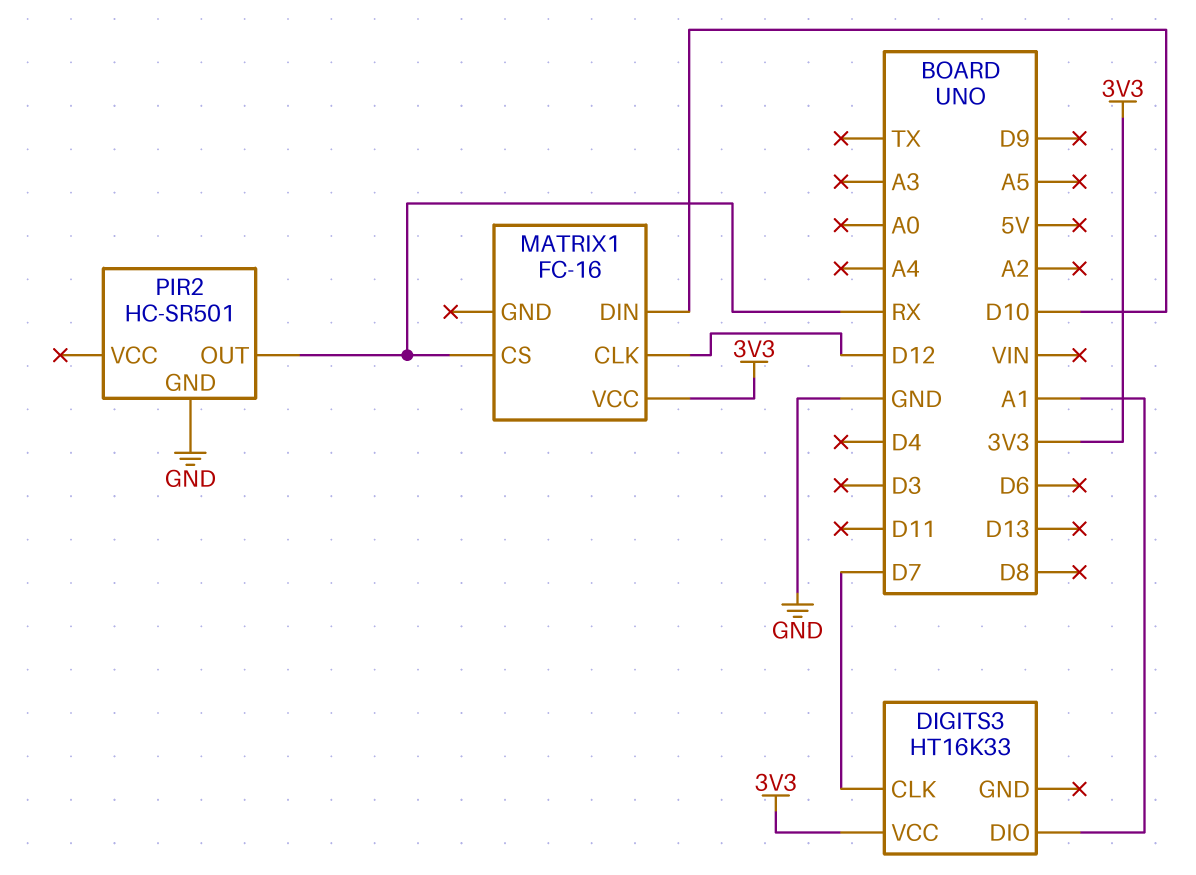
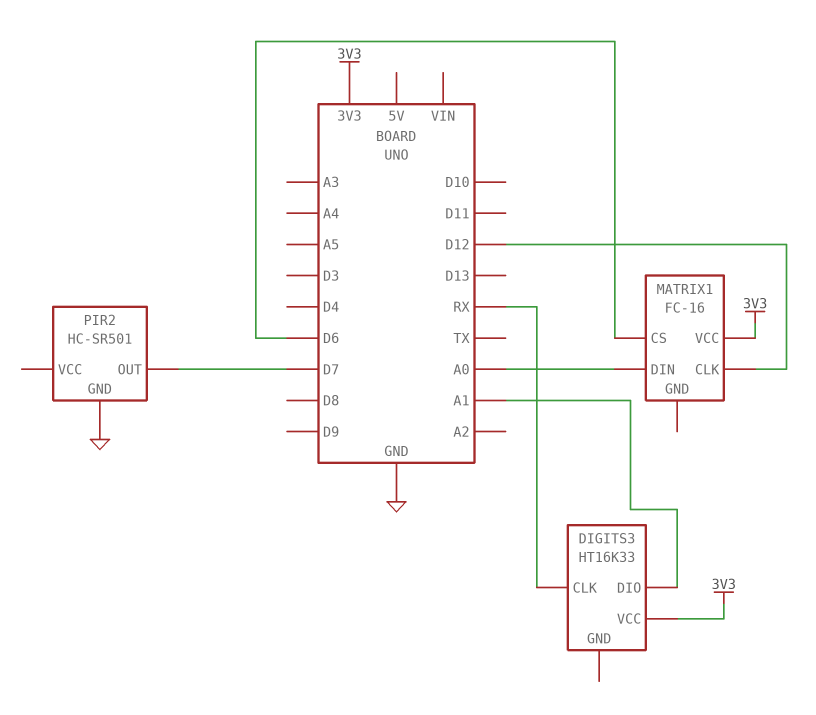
DIGITS3 pin CLK: D7 -> RX
MATRIX1 pin CS: RX -> D6
MATRIX1 pin DIN: D10 -> A0
PIR2 pin OUT: RX -> D7

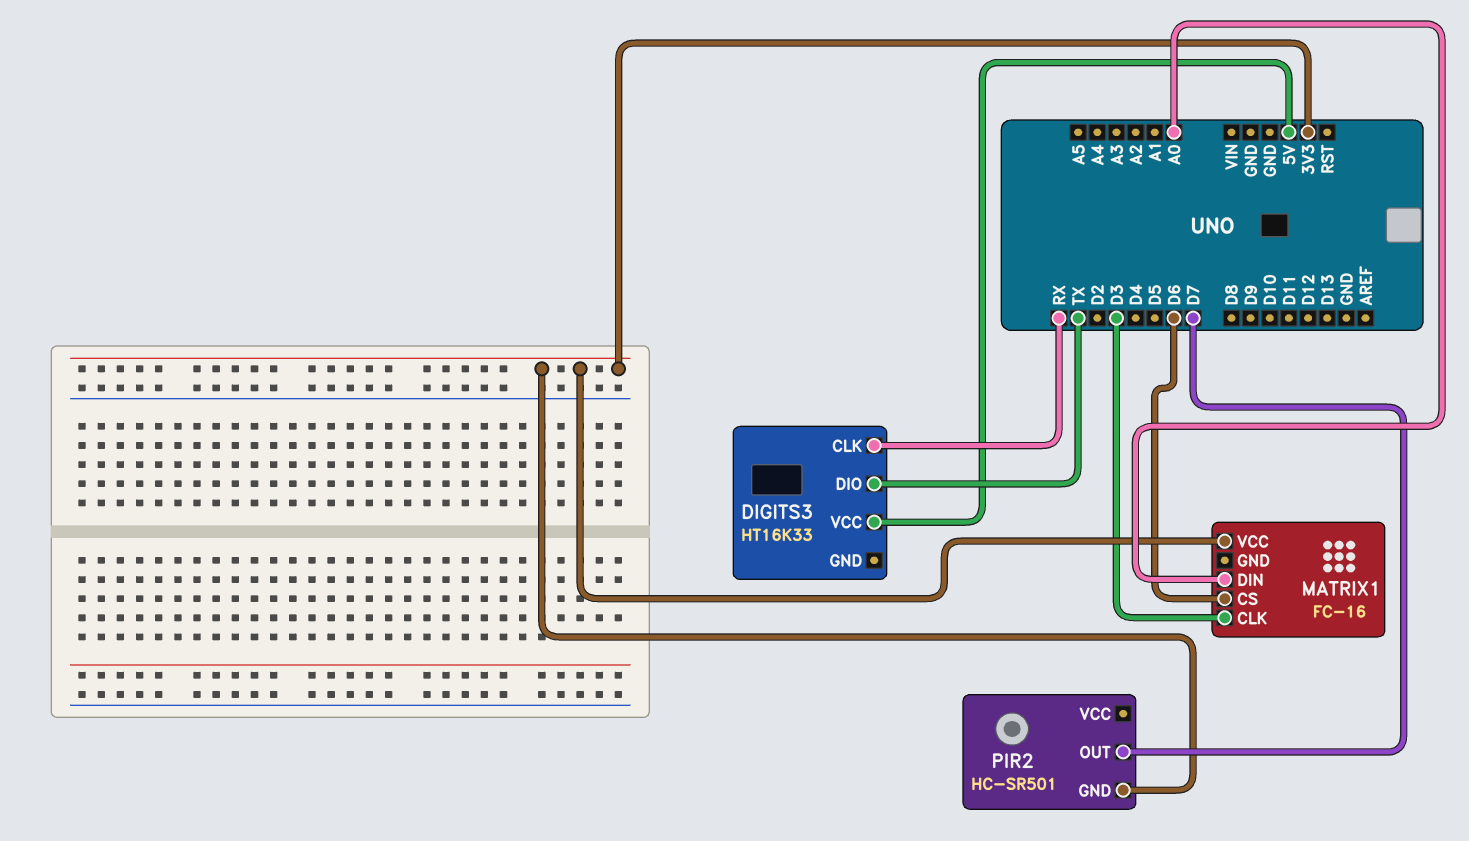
DIGITS3 pin DIO: A1 -> TX
DIGITS3 pin VCC: 3V3 -> 5V
MATRIX1 pin CLK: D12 -> D3
PIR2 pin GND: GND -> 3V3

